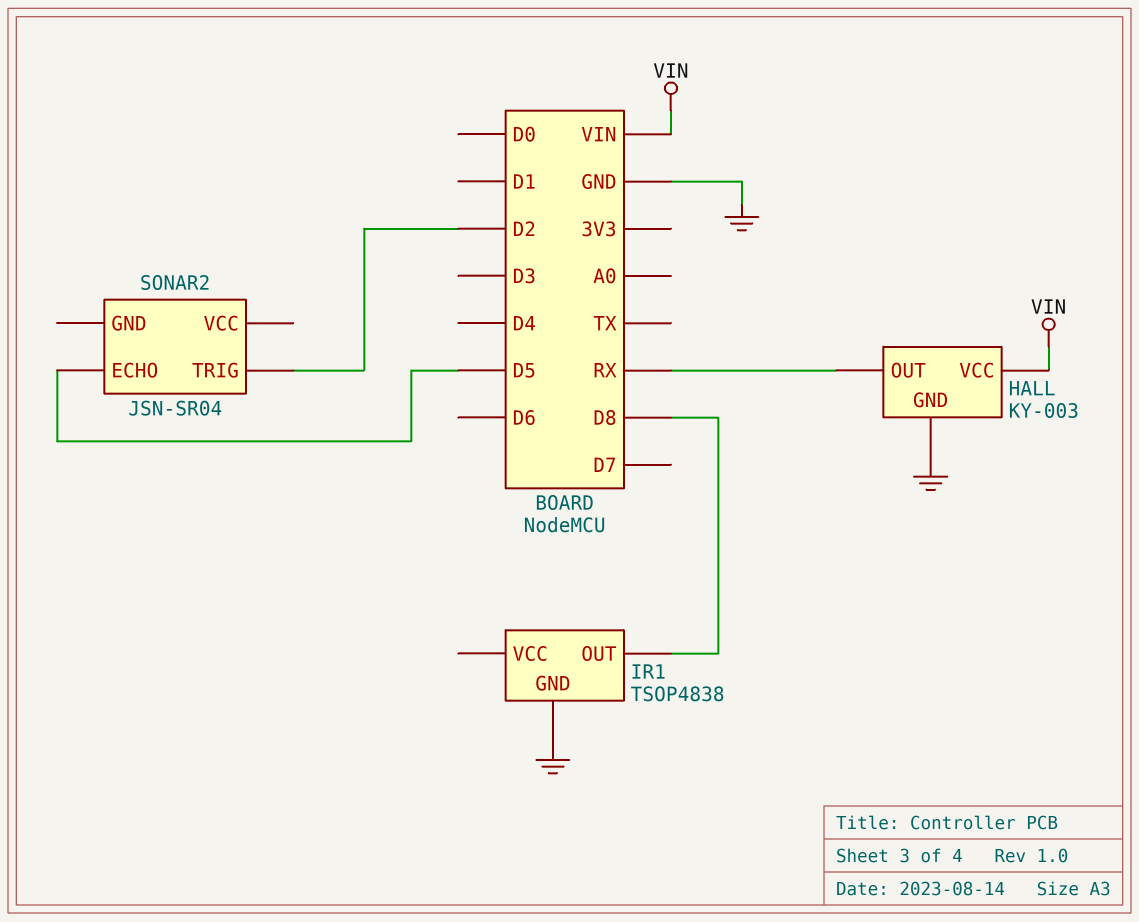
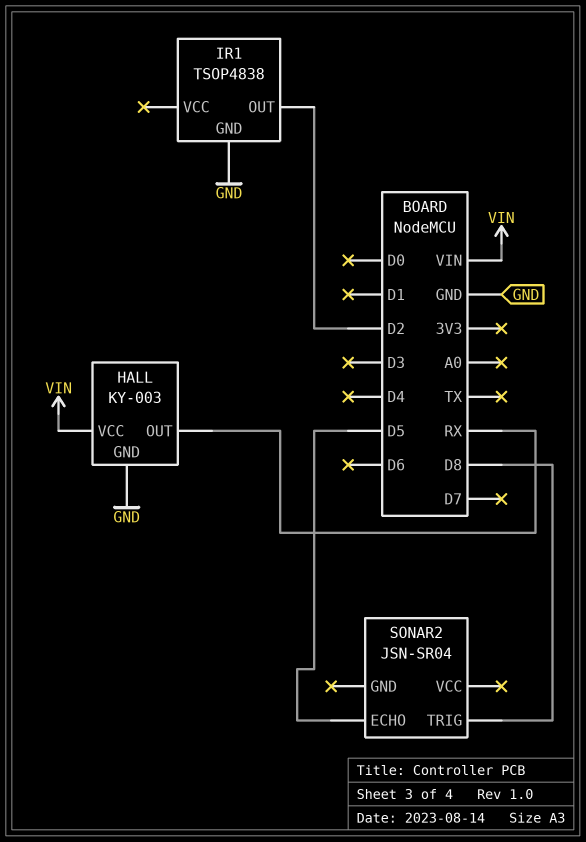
IR1 pin OUT: D8 -> D2
SONAR2 pin TRIG: D2 -> D8

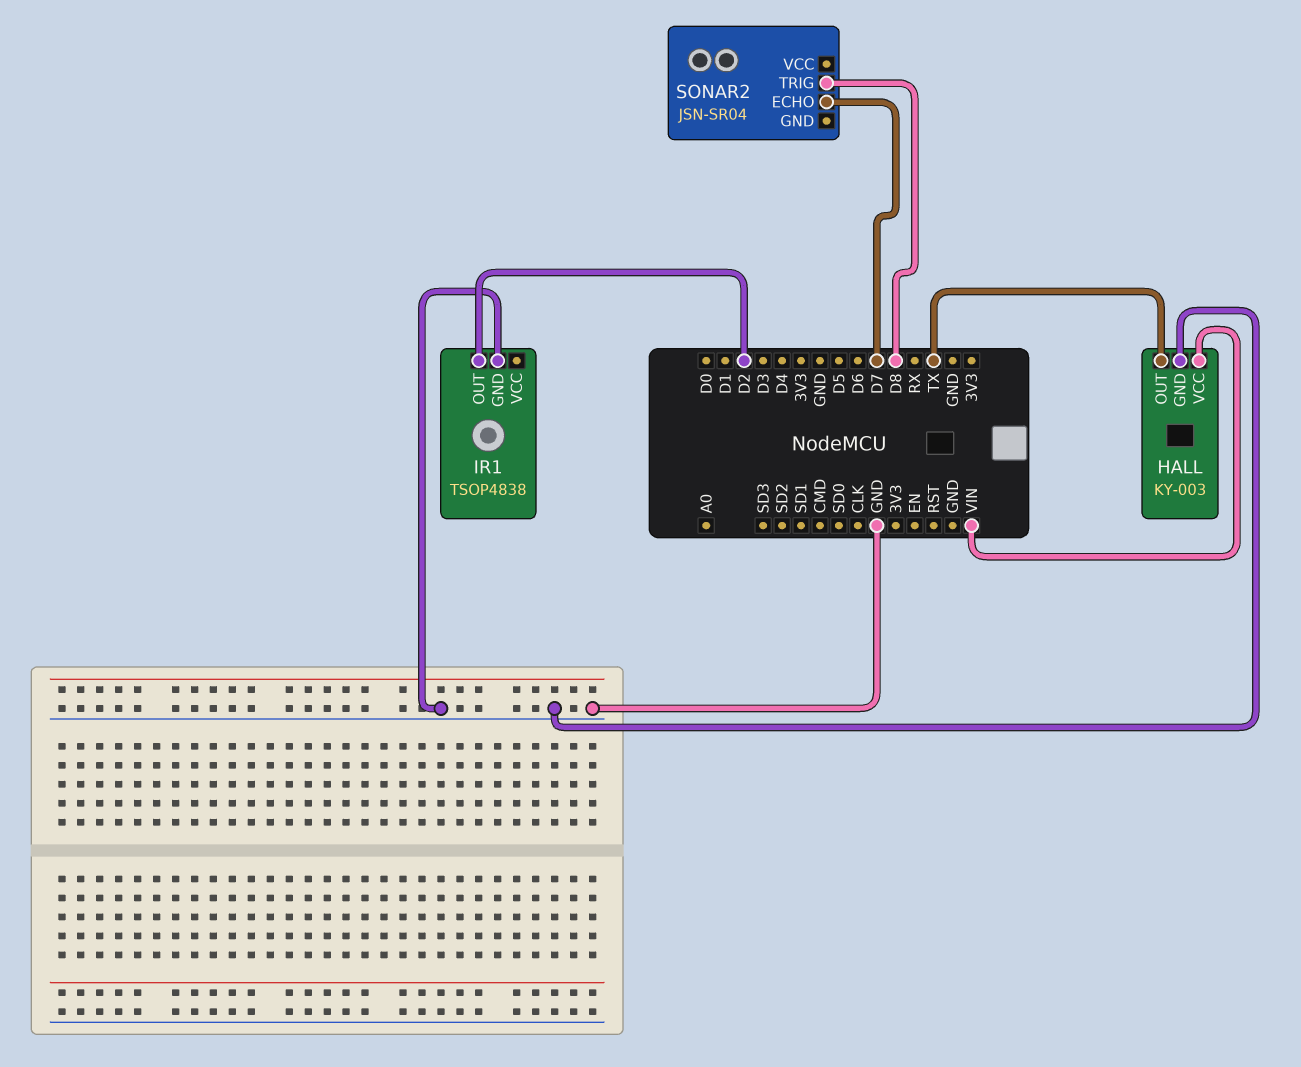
HALL pin OUT: RX -> TX
SONAR2 pin ECHO: D5 -> D7

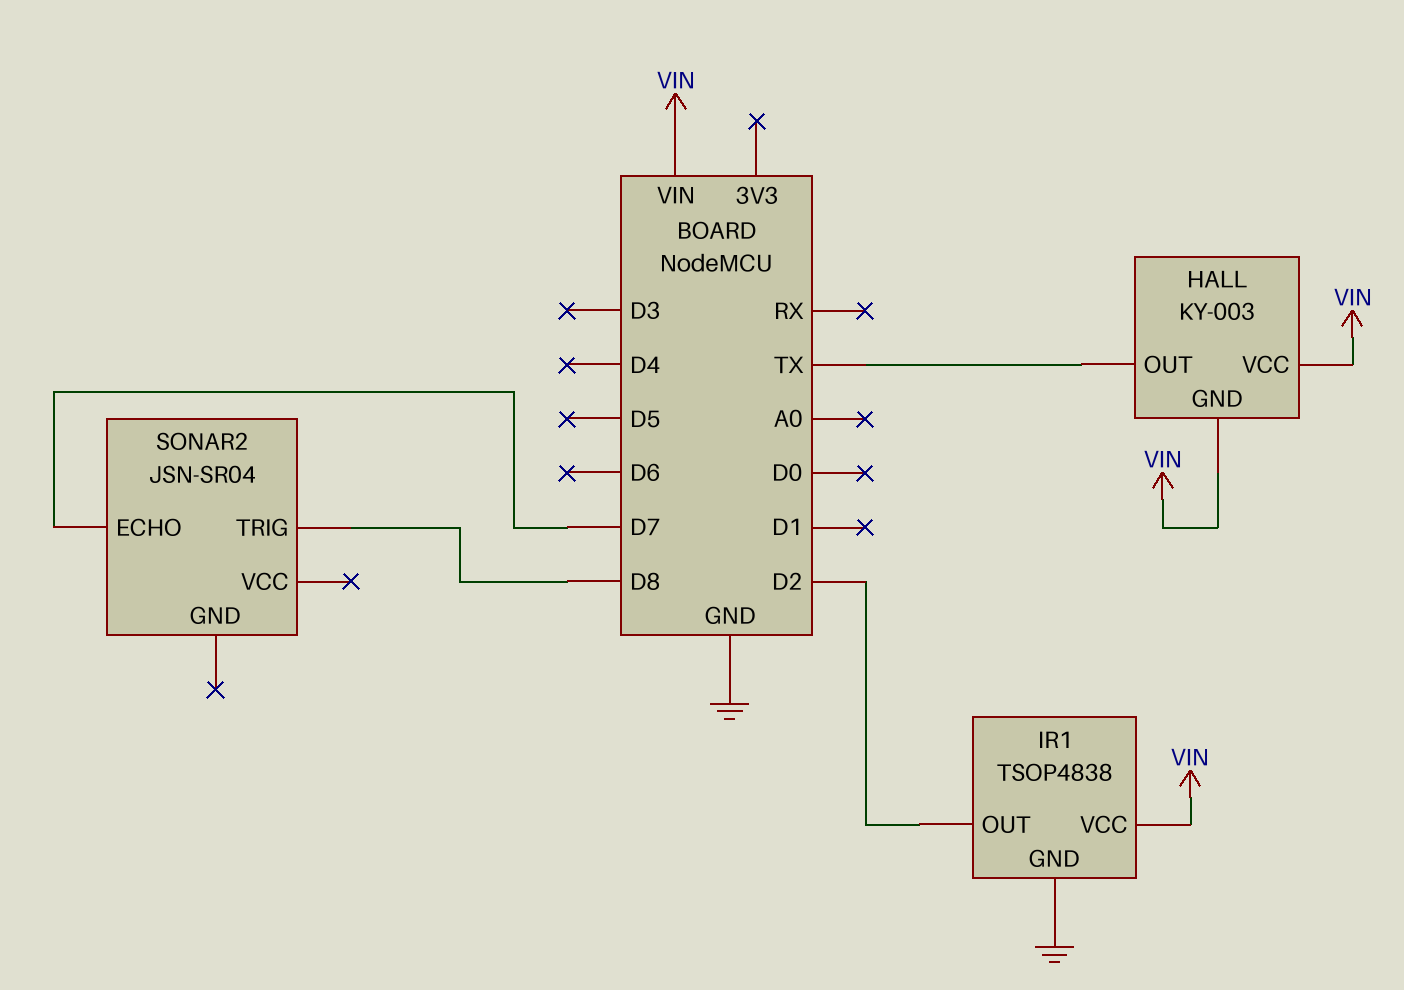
HALL pin GND: GND -> VIN
IR1 pin VCC: none -> VIN

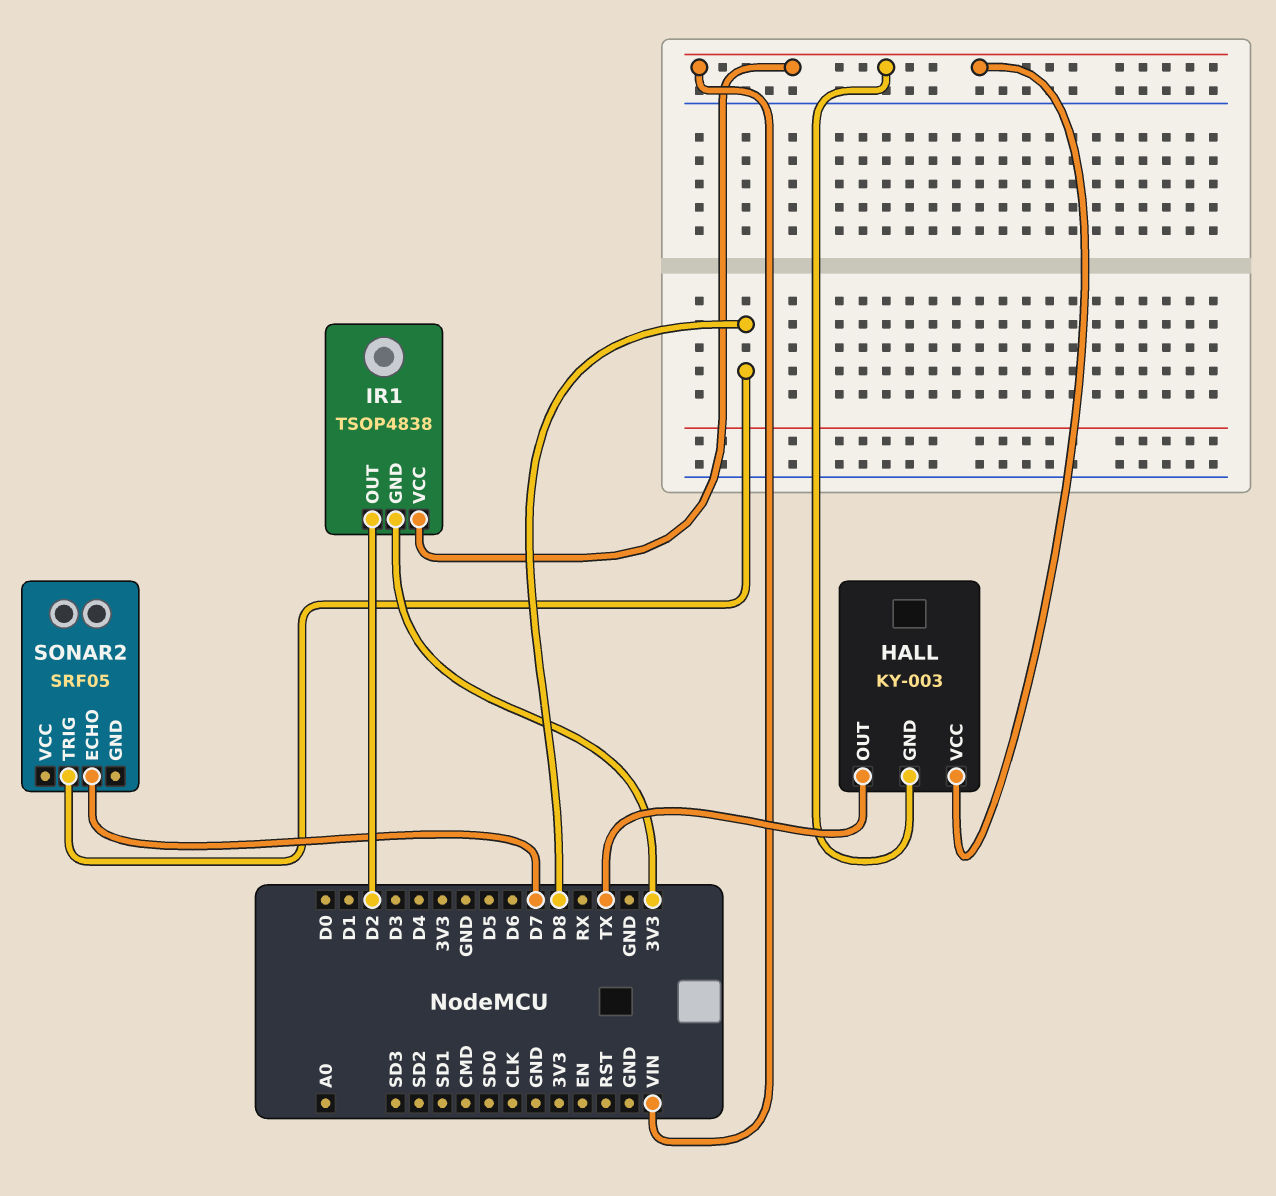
IR1 pin GND: GND -> 3V3
SONAR2: JSN-SR04 -> SRF05

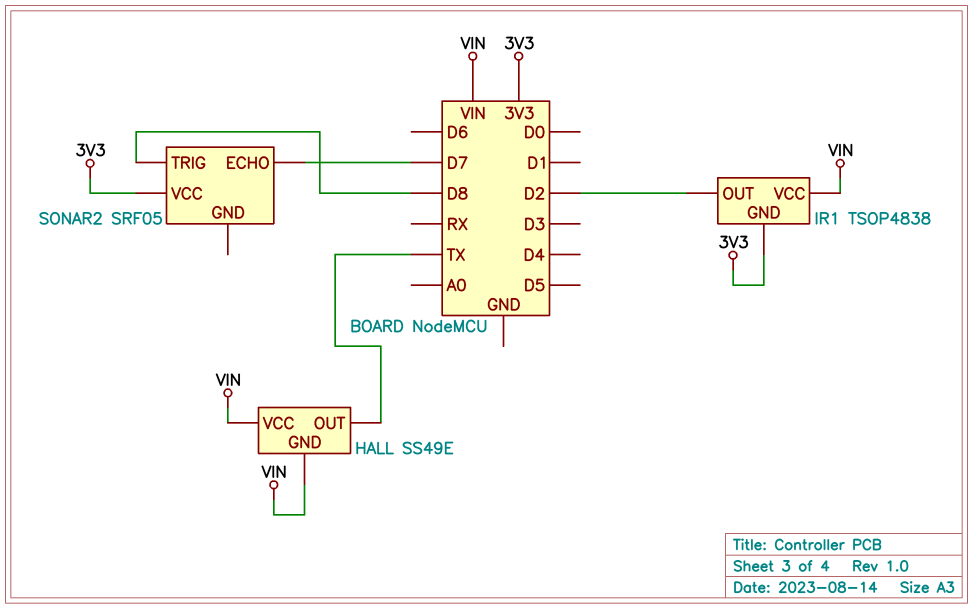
HALL: KY-003 -> SS49E
SONAR2 pin VCC: none -> 3V3

